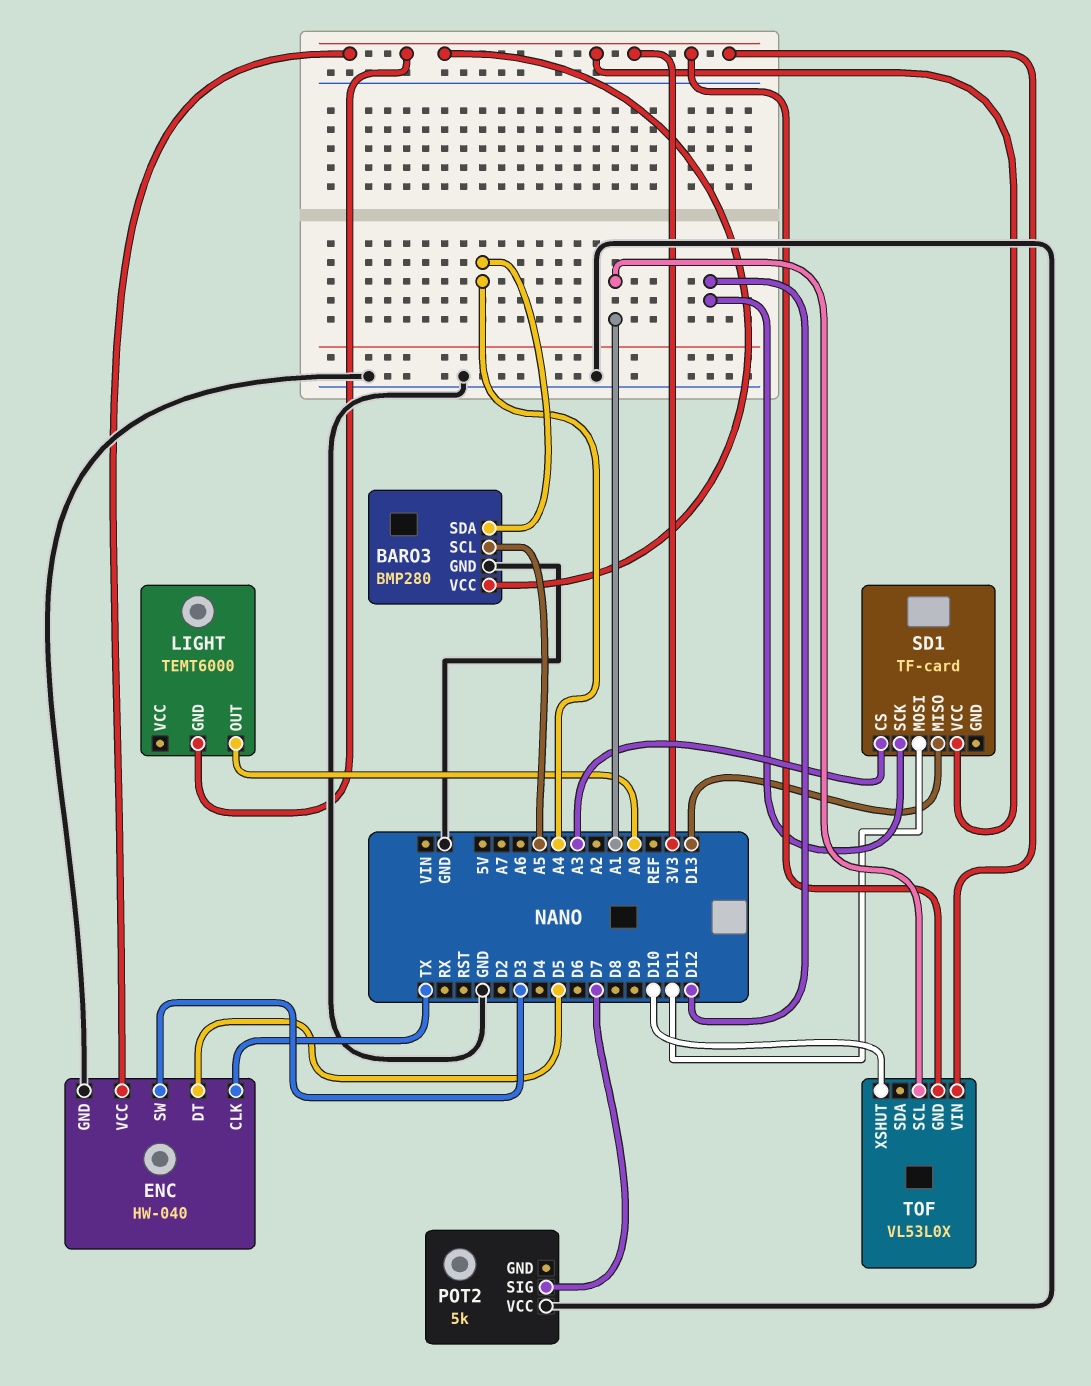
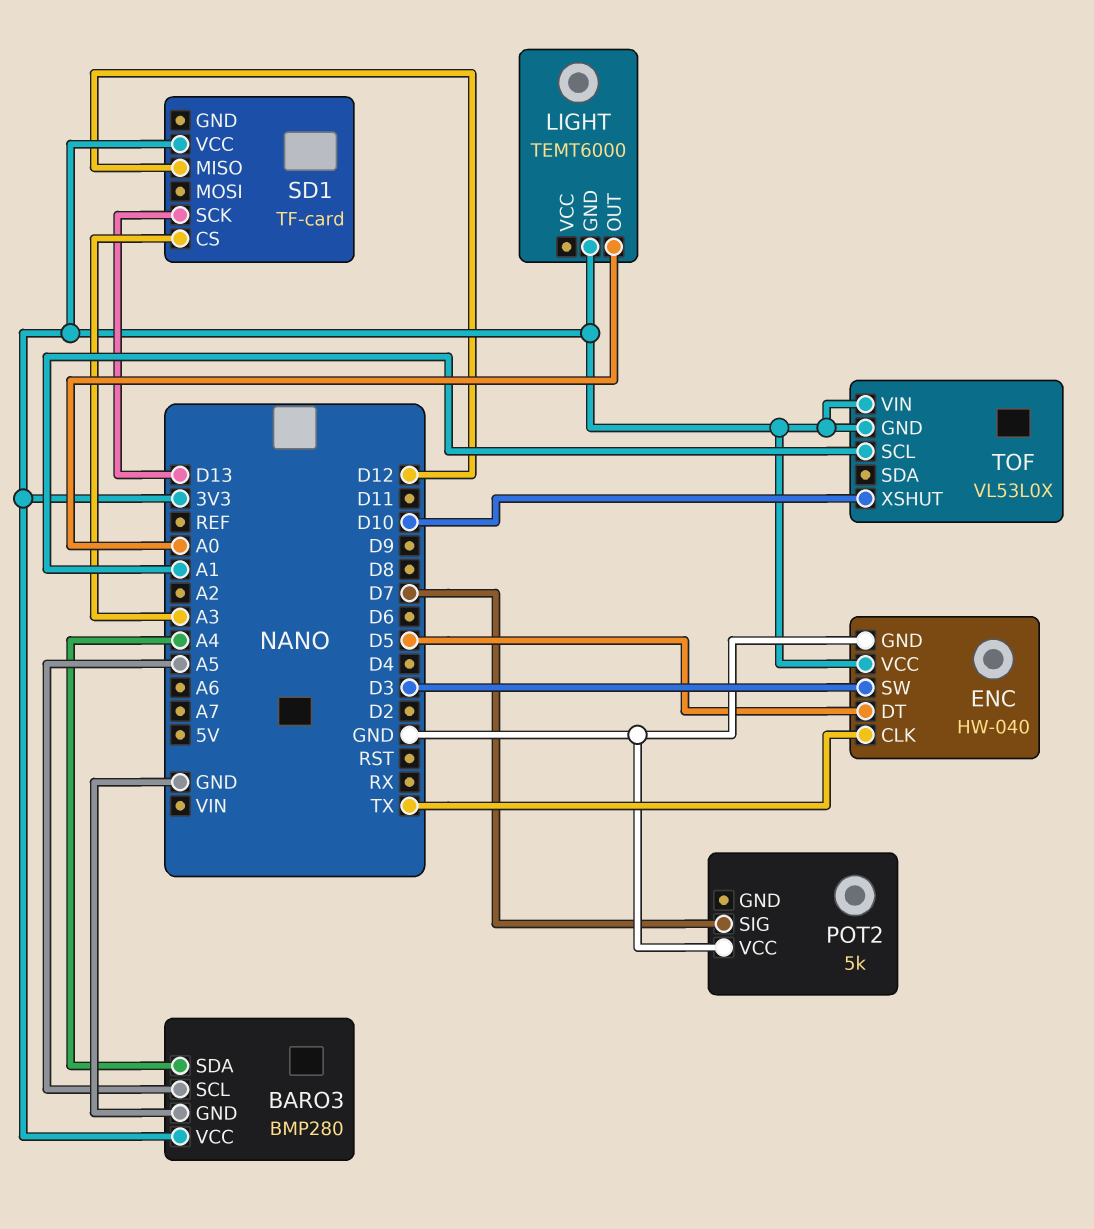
SD1 pin MISO: D13 -> D12
SD1 pin MOSI: D11 -> none
SD1 pin SCK: D12 -> D13

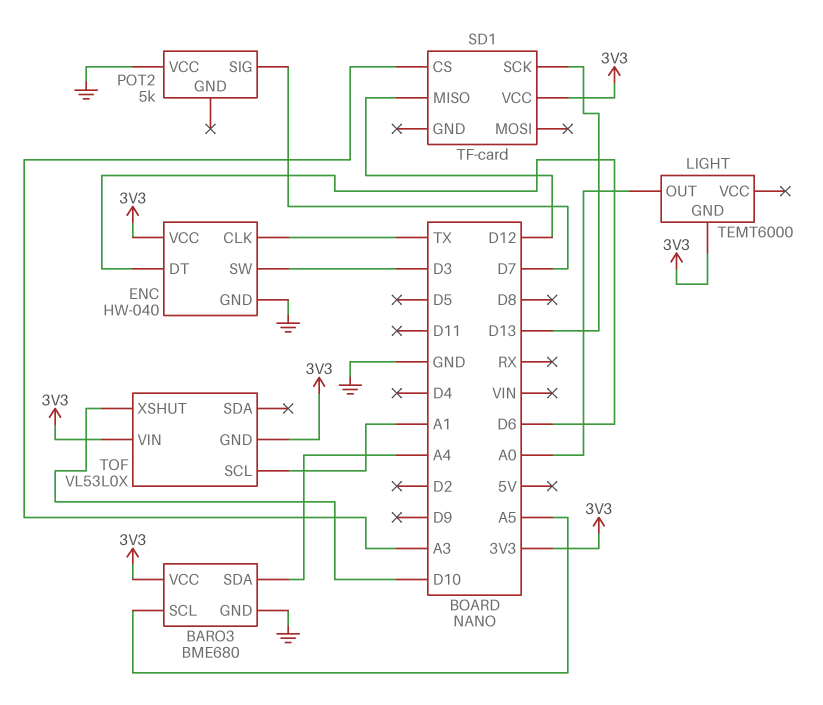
BARO3: BMP280 -> BME680
ENC pin DT: D5 -> D6

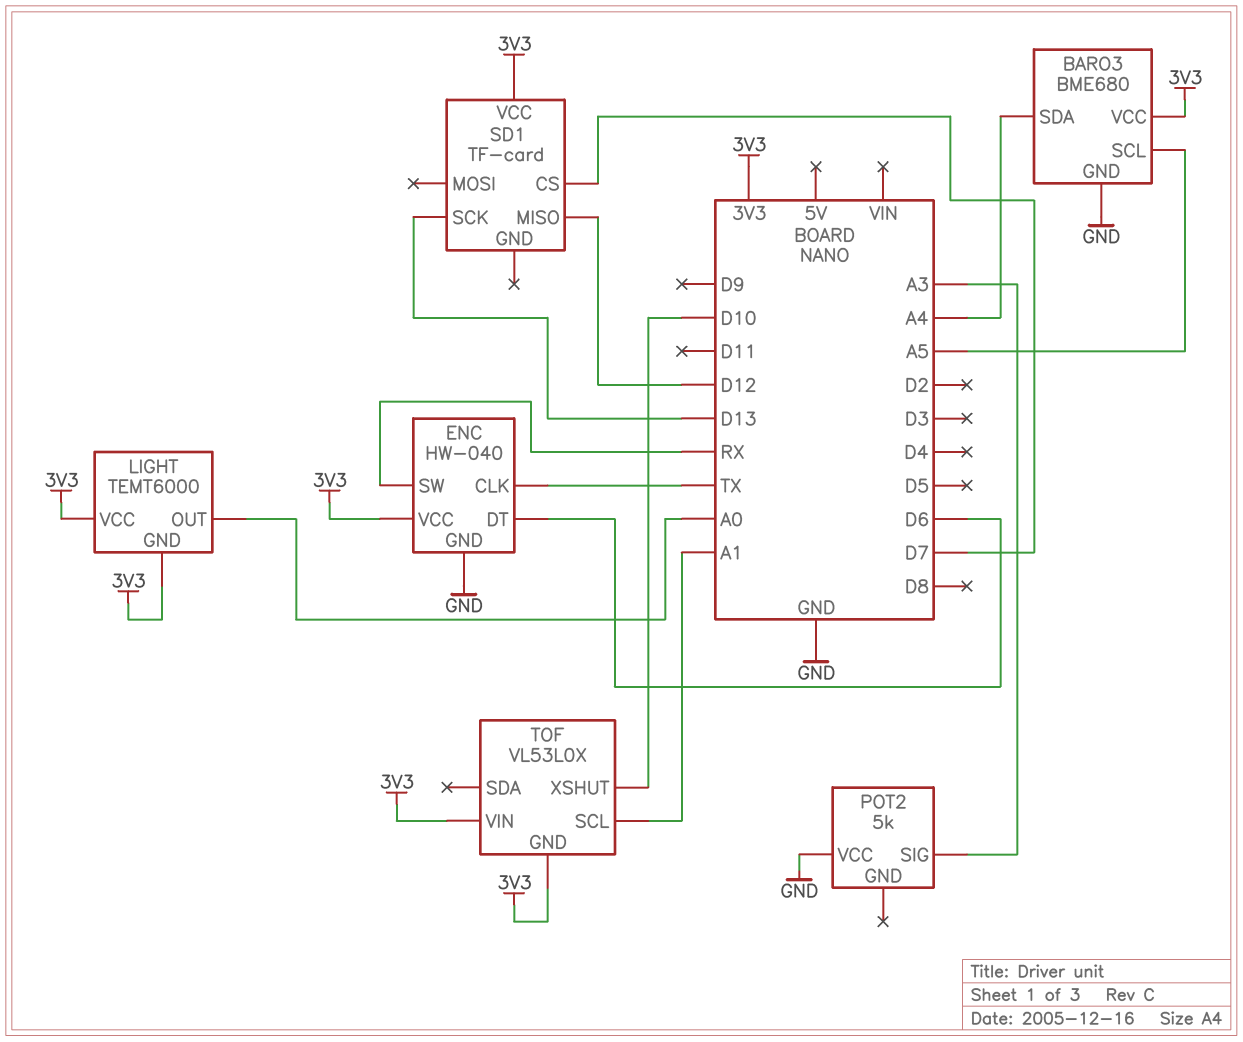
ENC pin SW: D3 -> RX
LIGHT pin VCC: none -> 3V3
POT2 pin SIG: D7 -> A3
SD1 pin CS: A3 -> D7

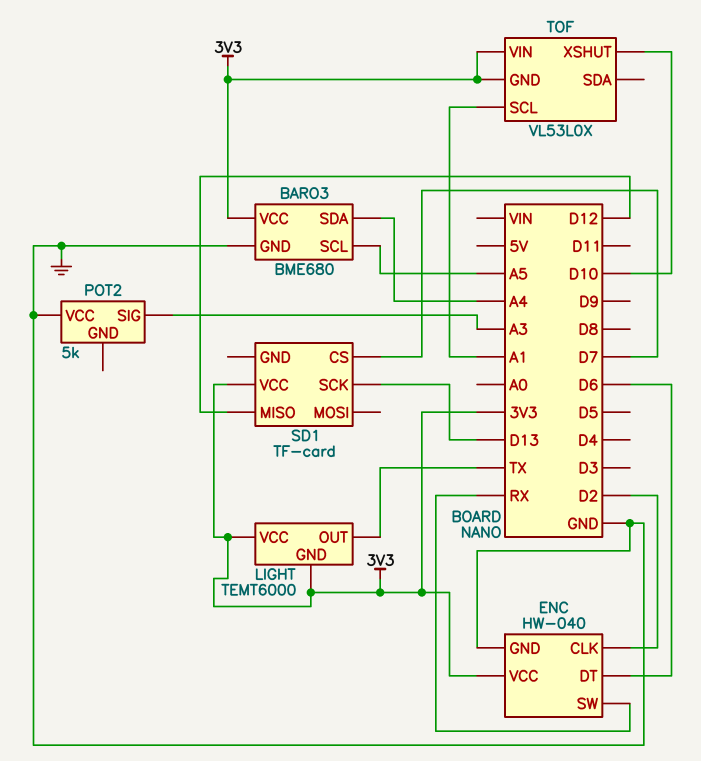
ENC pin CLK: TX -> D2
LIGHT pin OUT: A0 -> TX

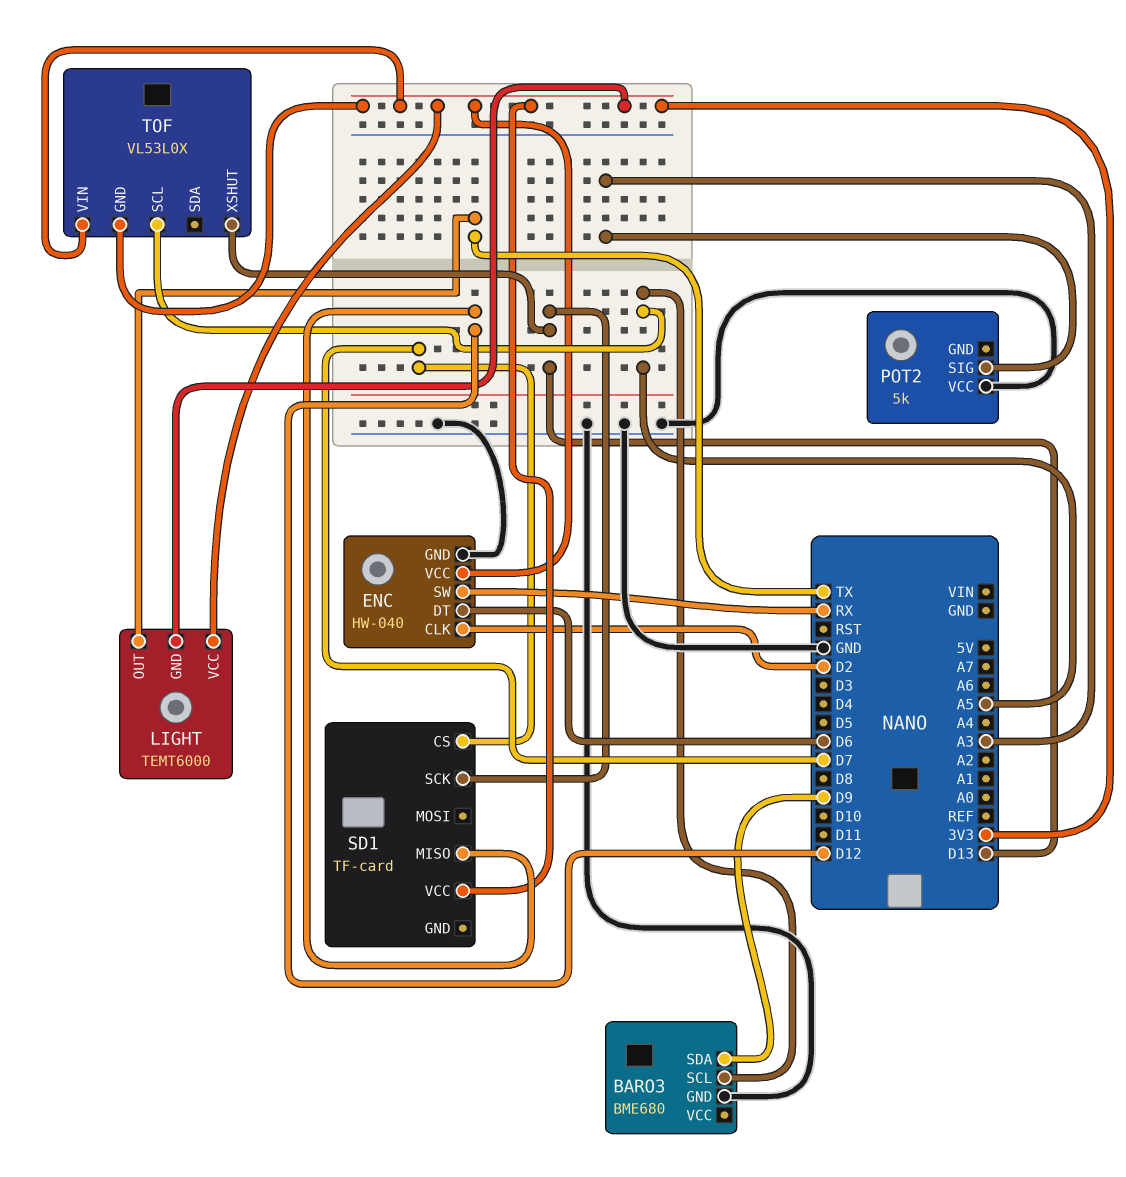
BARO3 pin SDA: A4 -> D9
BARO3 pin VCC: 3V3 -> none
TOF pin SCL: A1 -> A5
TOF pin XSHUT: D10 -> D13

